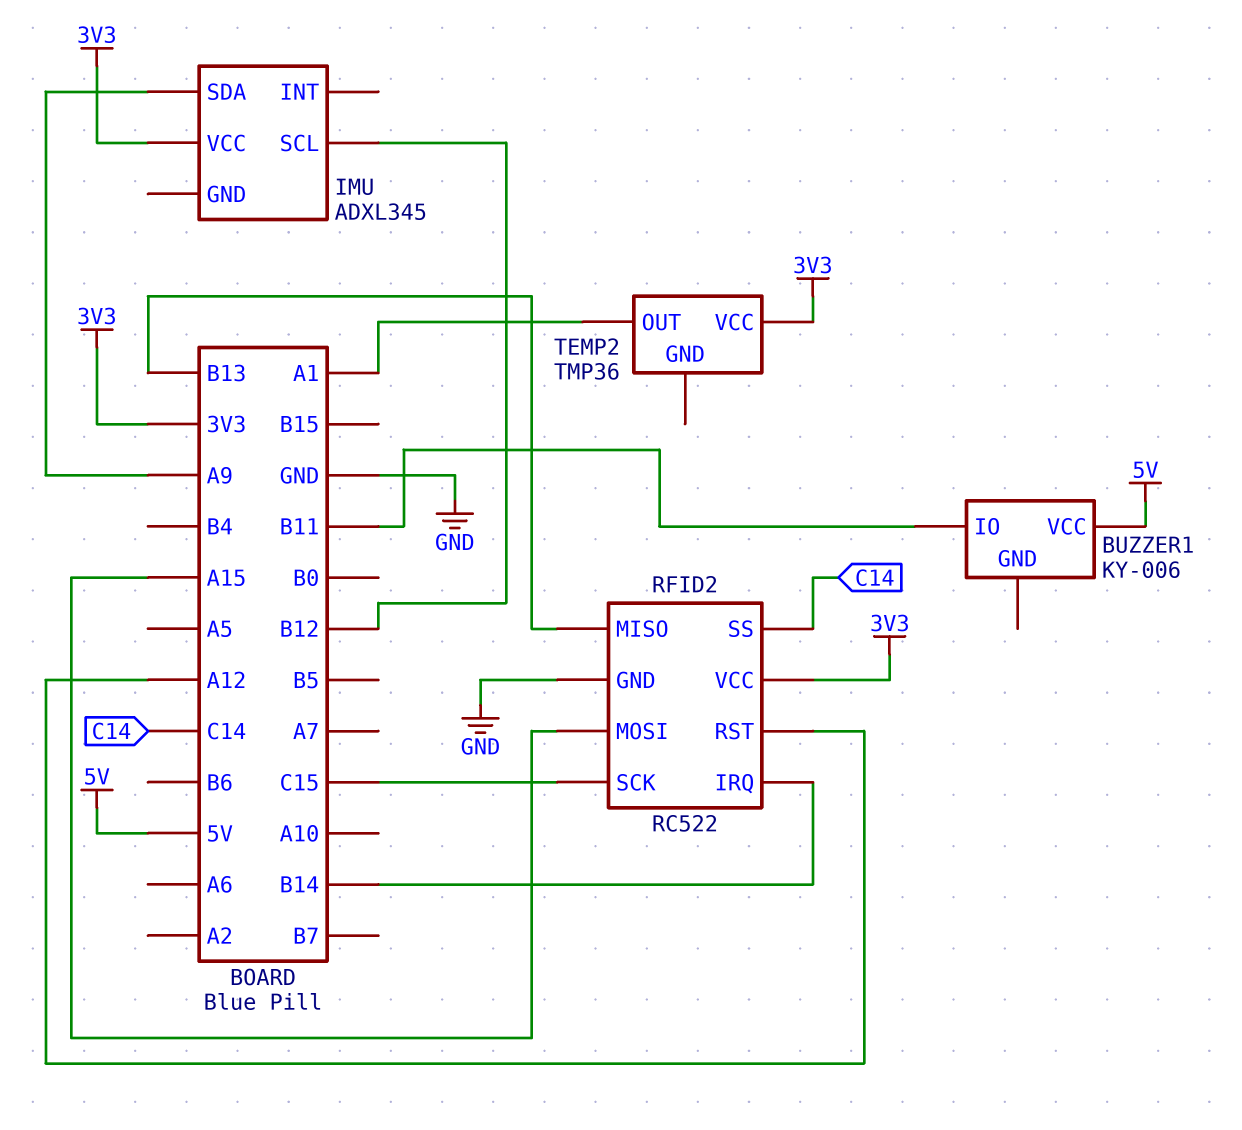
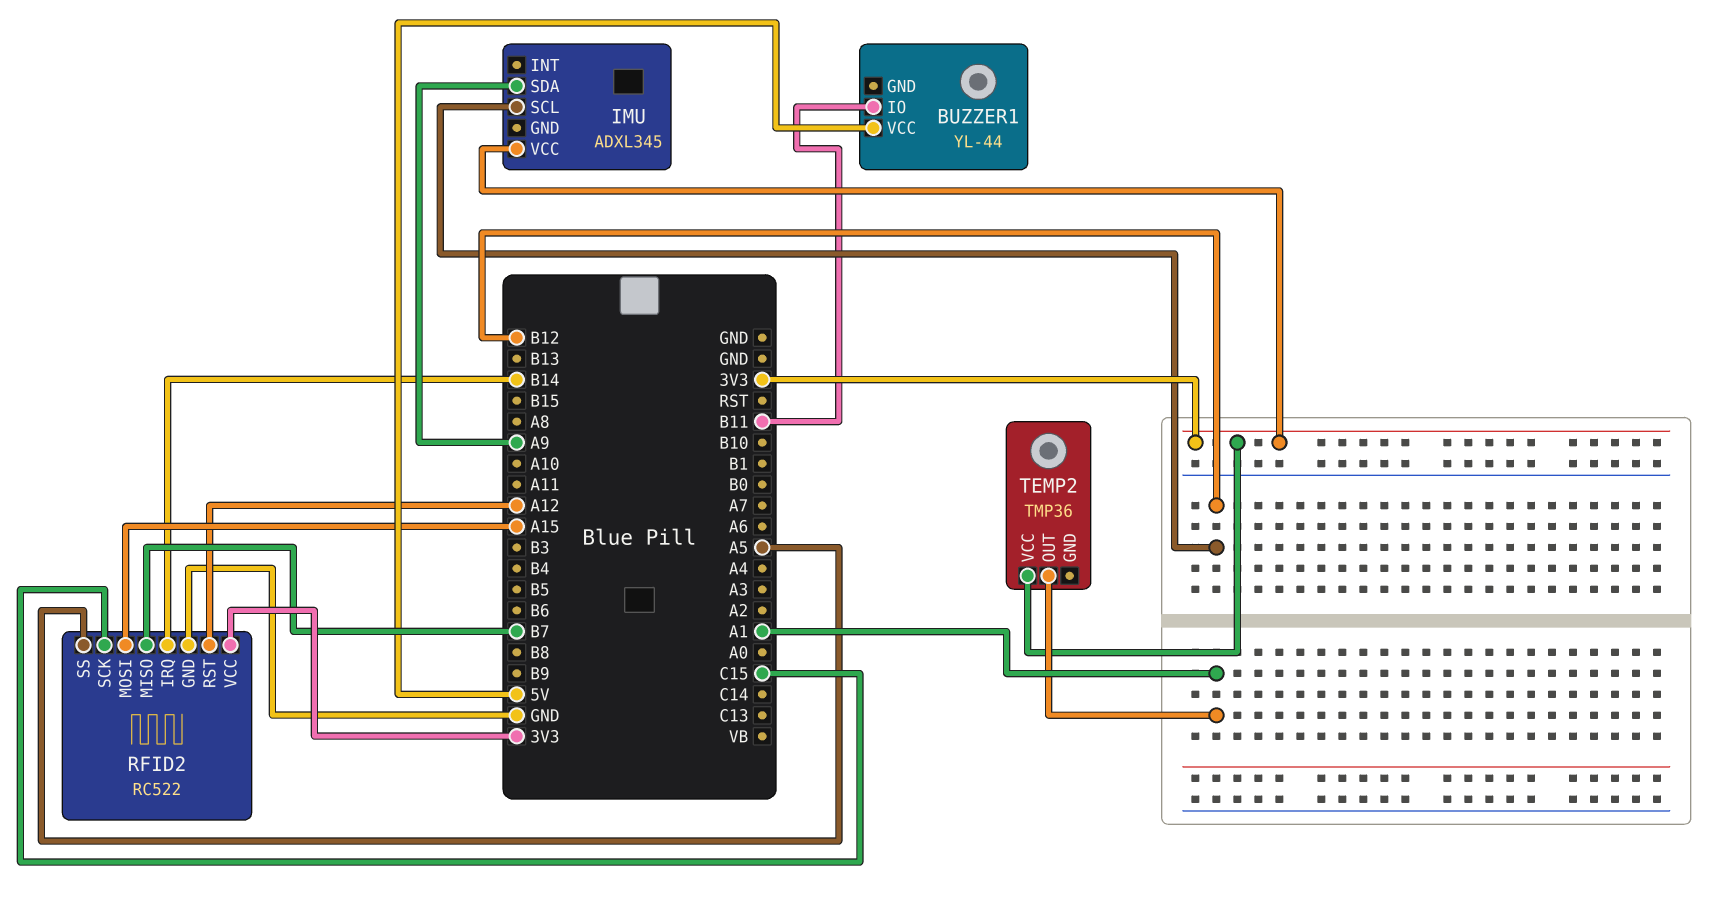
BUZZER1: KY-006 -> YL-44
RFID2 pin MISO: B13 -> B7
RFID2 pin SS: C14 -> A5

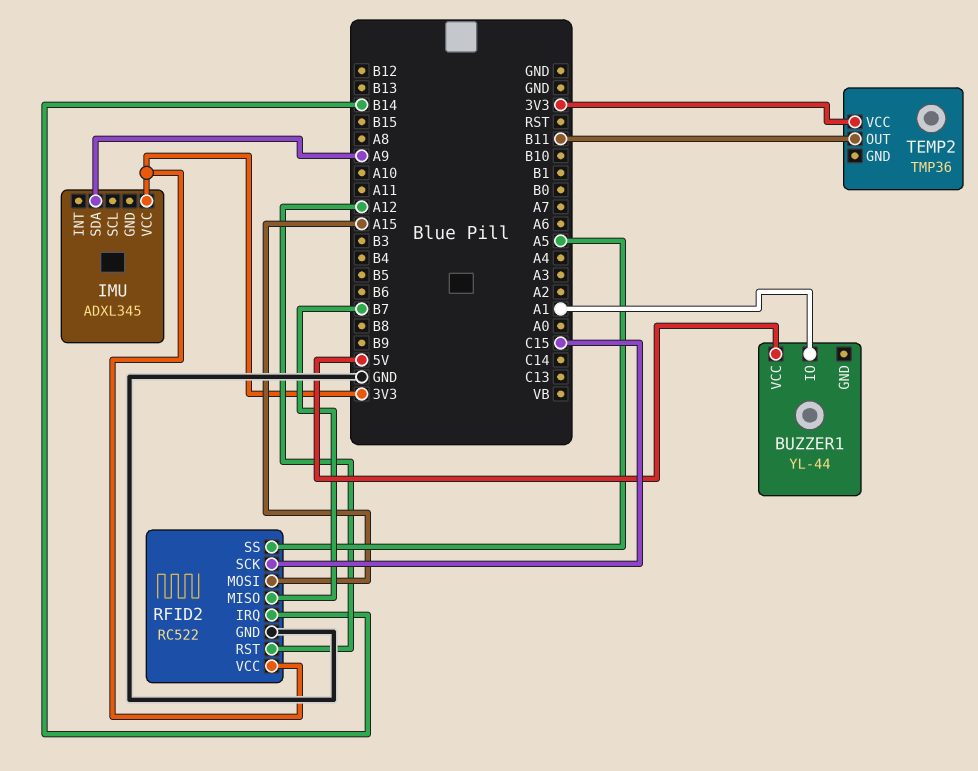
BUZZER1 pin IO: B11 -> A1
IMU pin SCL: B12 -> none
TEMP2 pin OUT: A1 -> B11

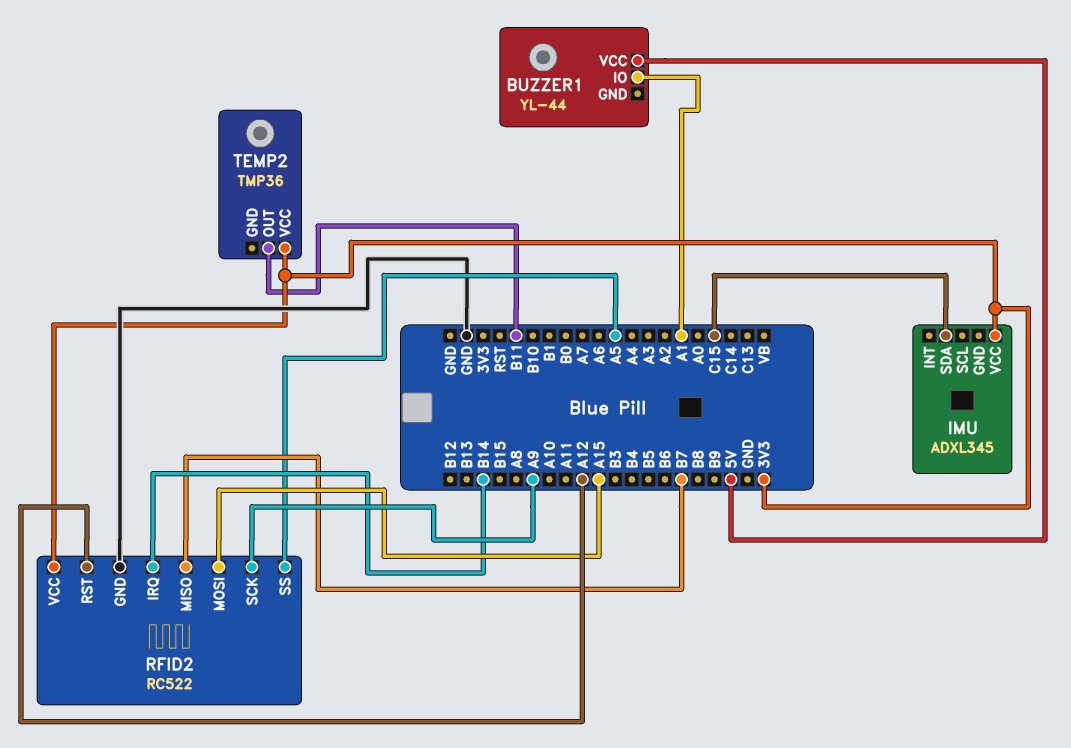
IMU pin SDA: A9 -> C15
RFID2 pin SCK: C15 -> A9

